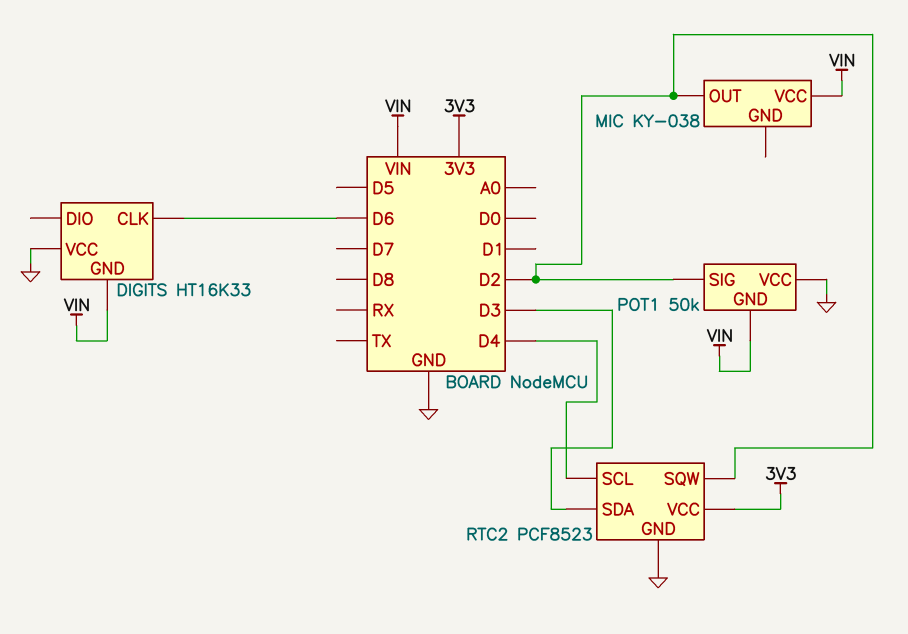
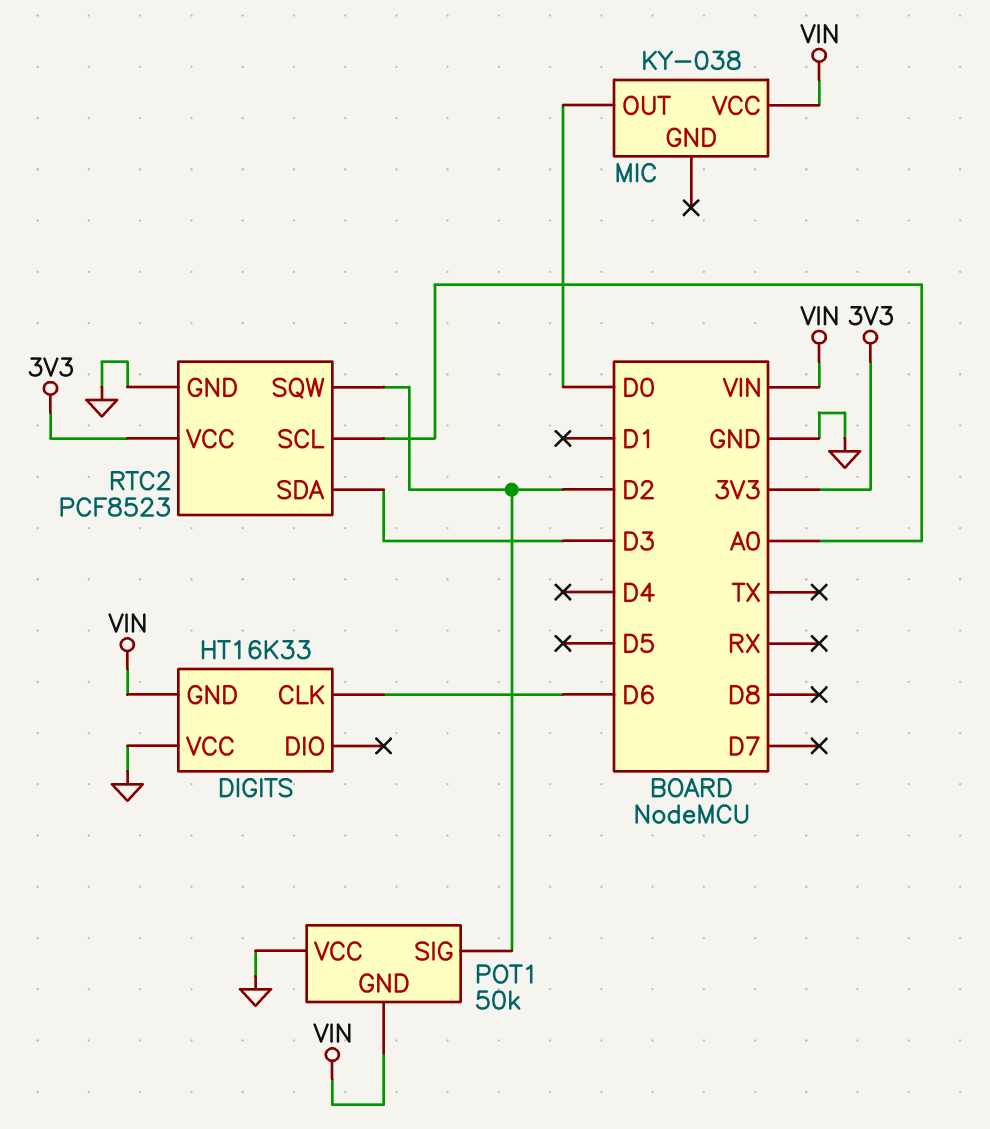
MIC pin OUT: D2 -> D0
RTC2 pin SCL: D4 -> A0

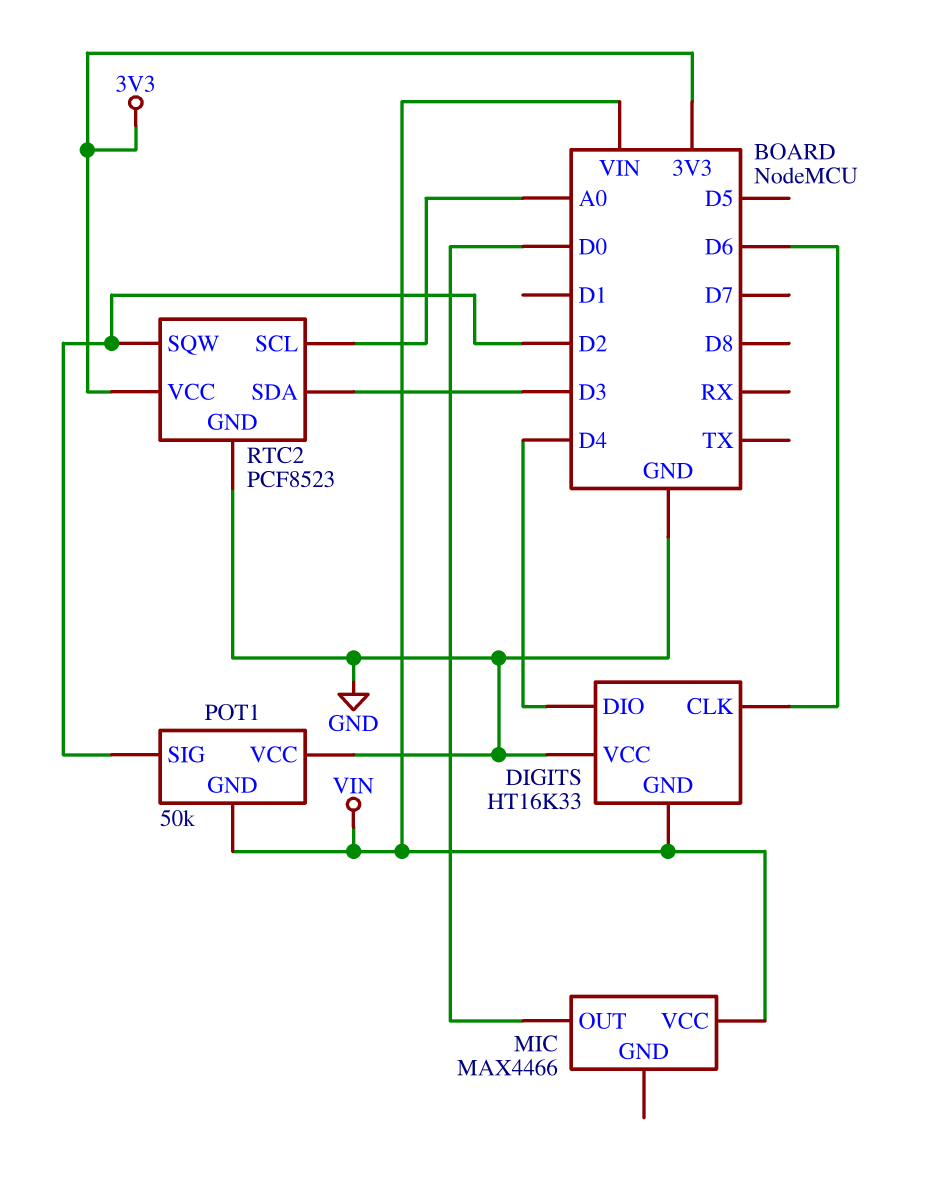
DIGITS pin DIO: none -> D4
MIC: KY-038 -> MAX4466

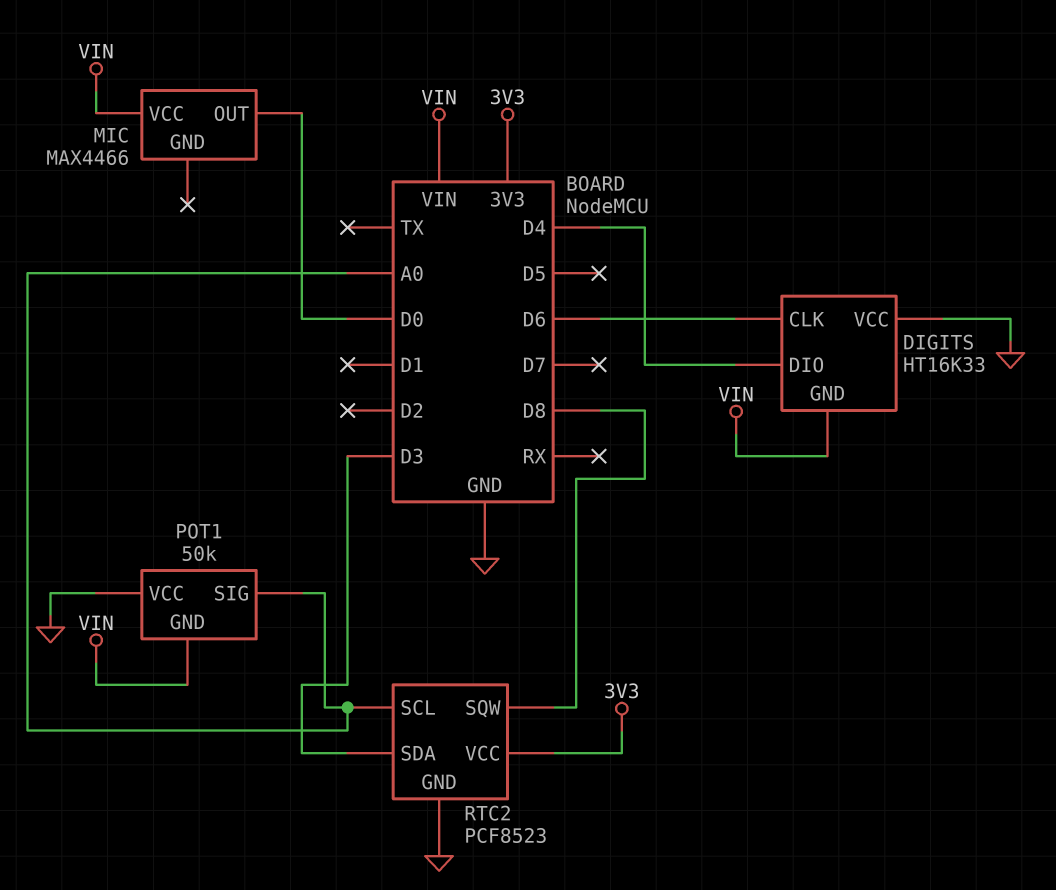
POT1 pin SIG: D2 -> A0
RTC2 pin SQW: D2 -> D8

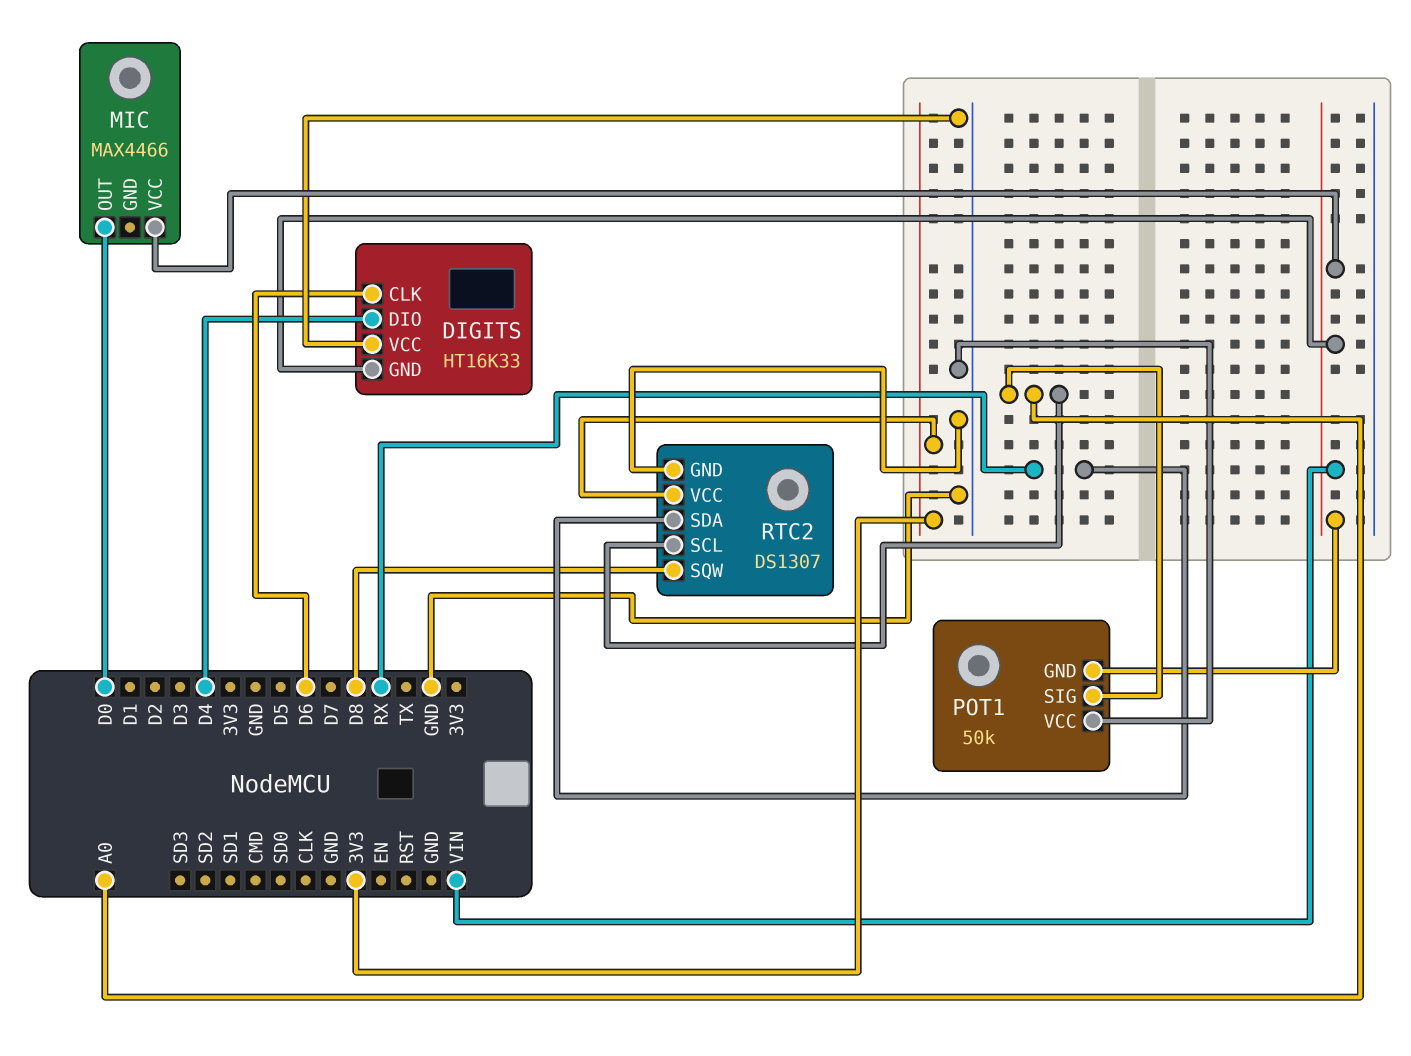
RTC2: PCF8523 -> DS1307
RTC2 pin SDA: D3 -> RX

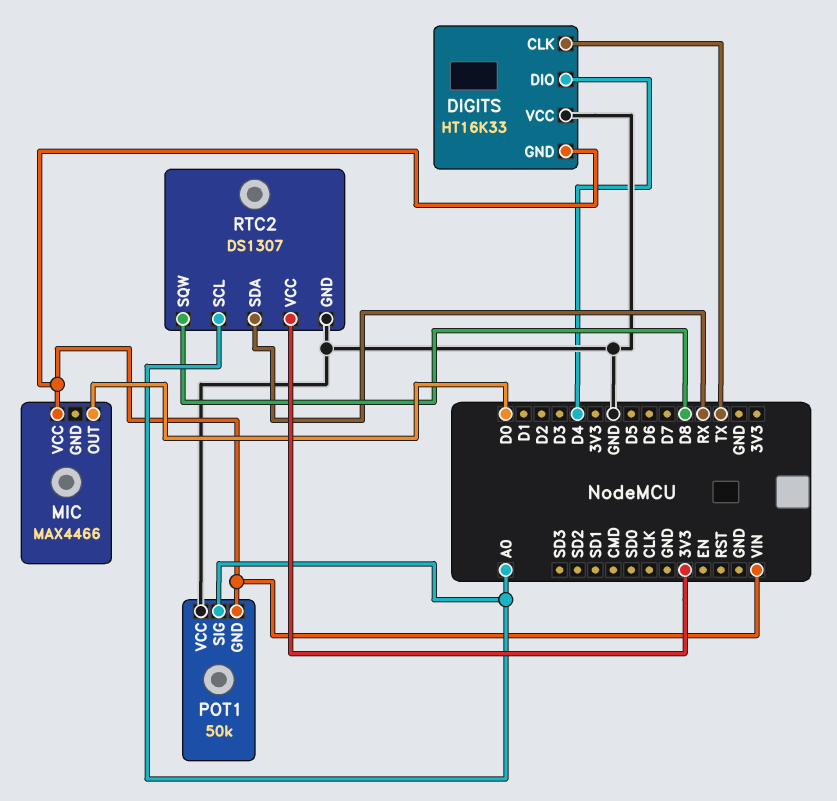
DIGITS pin CLK: D6 -> TX

